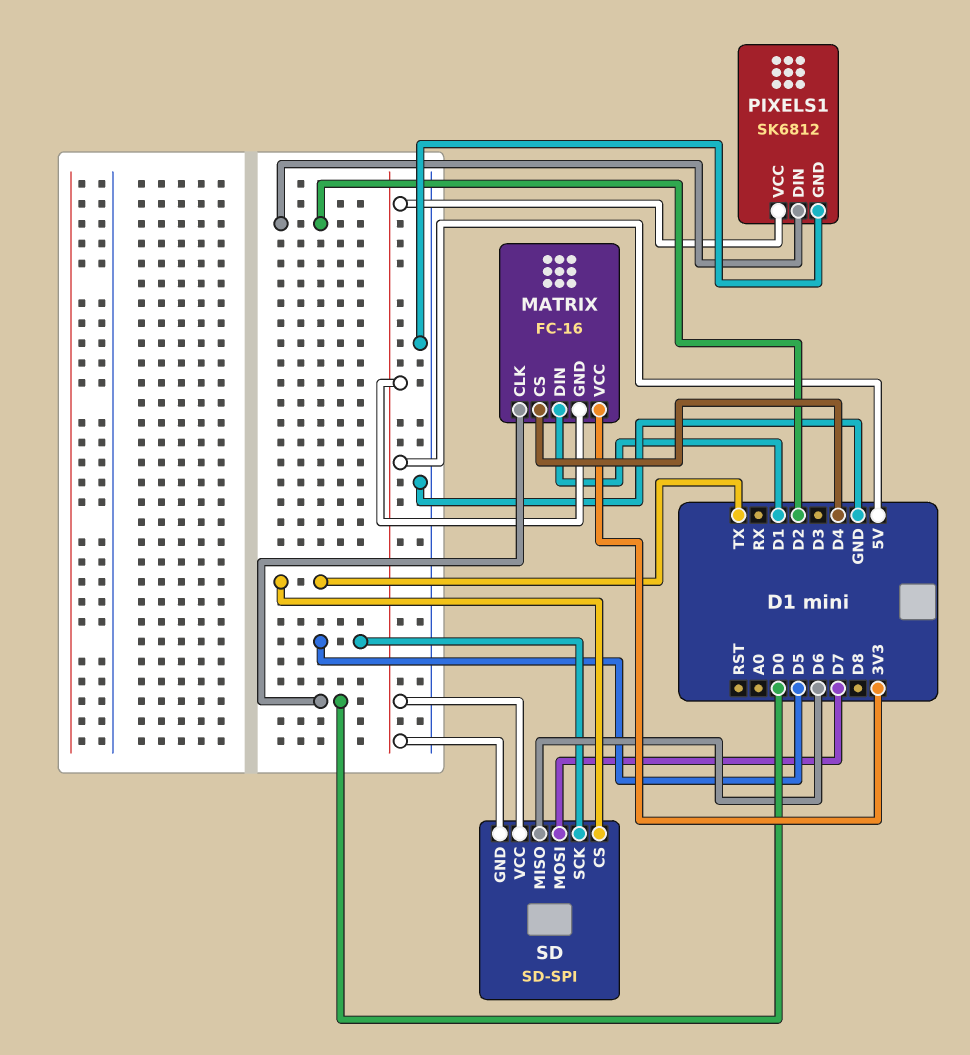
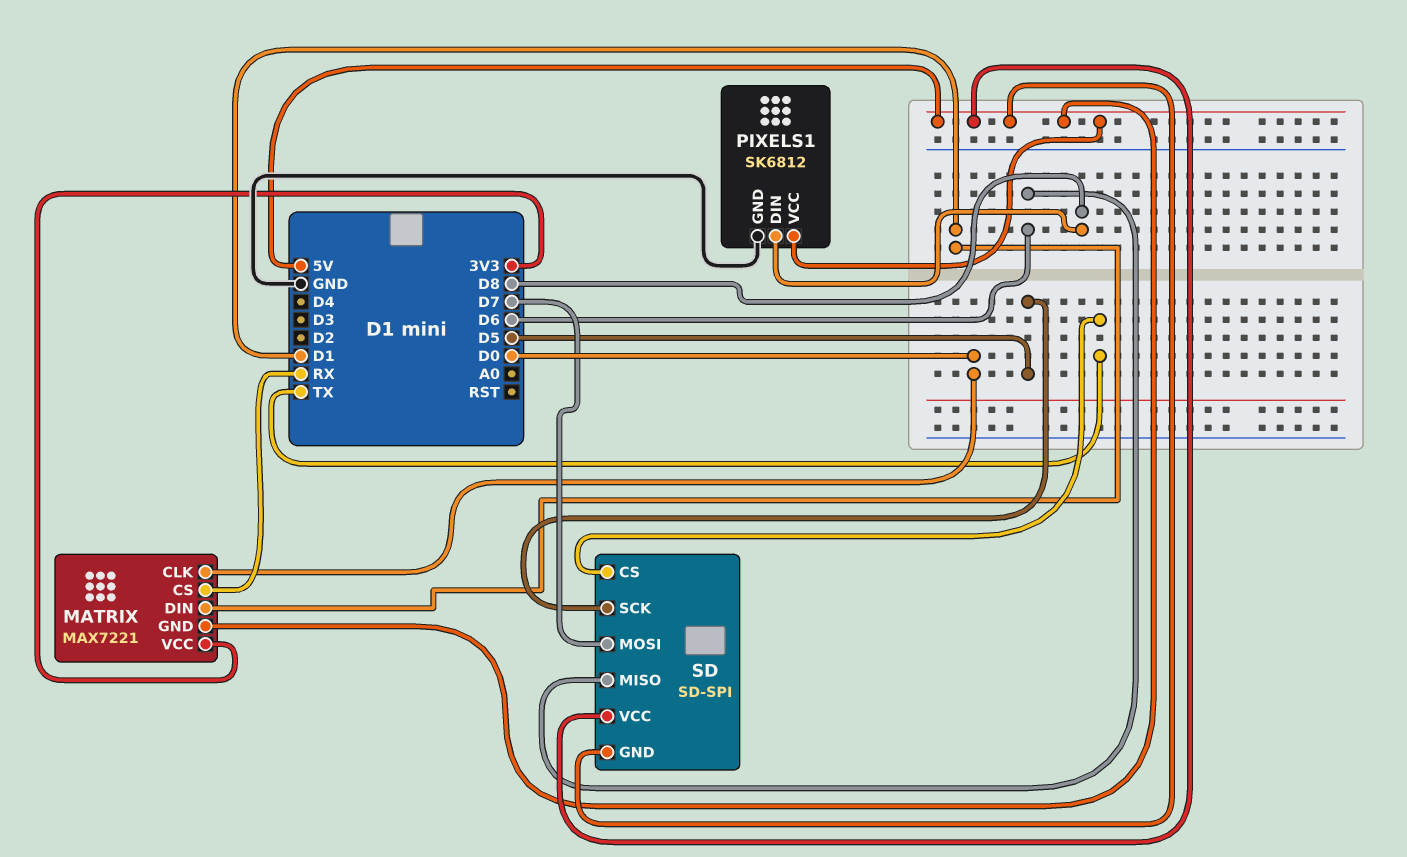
MATRIX: FC-16 -> MAX7221
MATRIX pin CS: D4 -> RX
PIXELS1 pin DIN: D2 -> D8

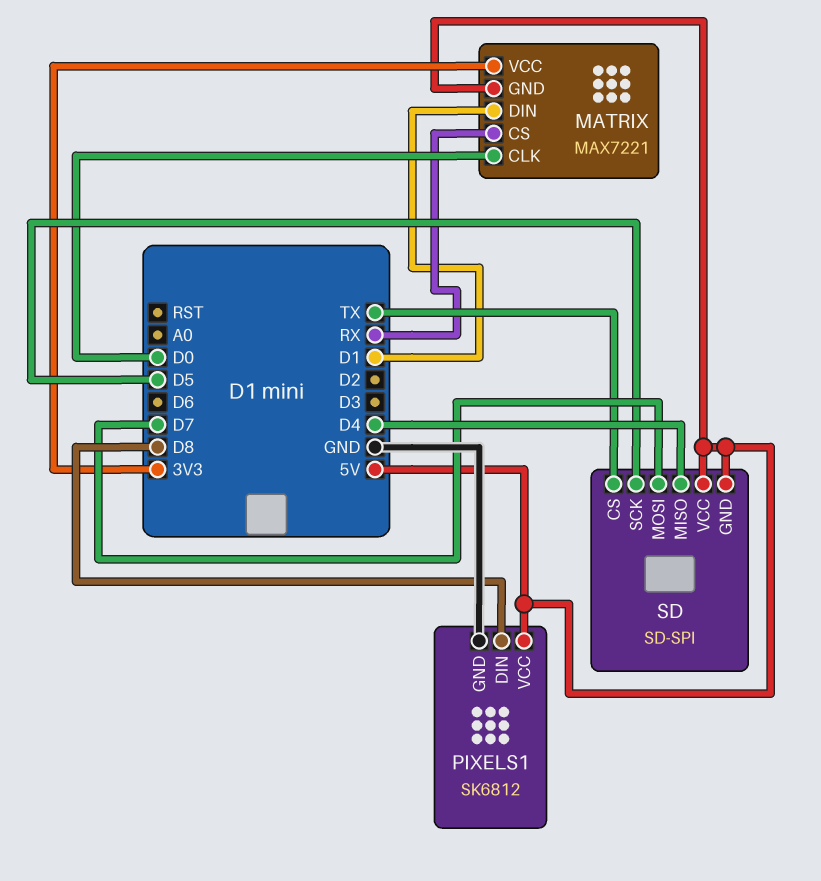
SD pin MISO: D6 -> D4

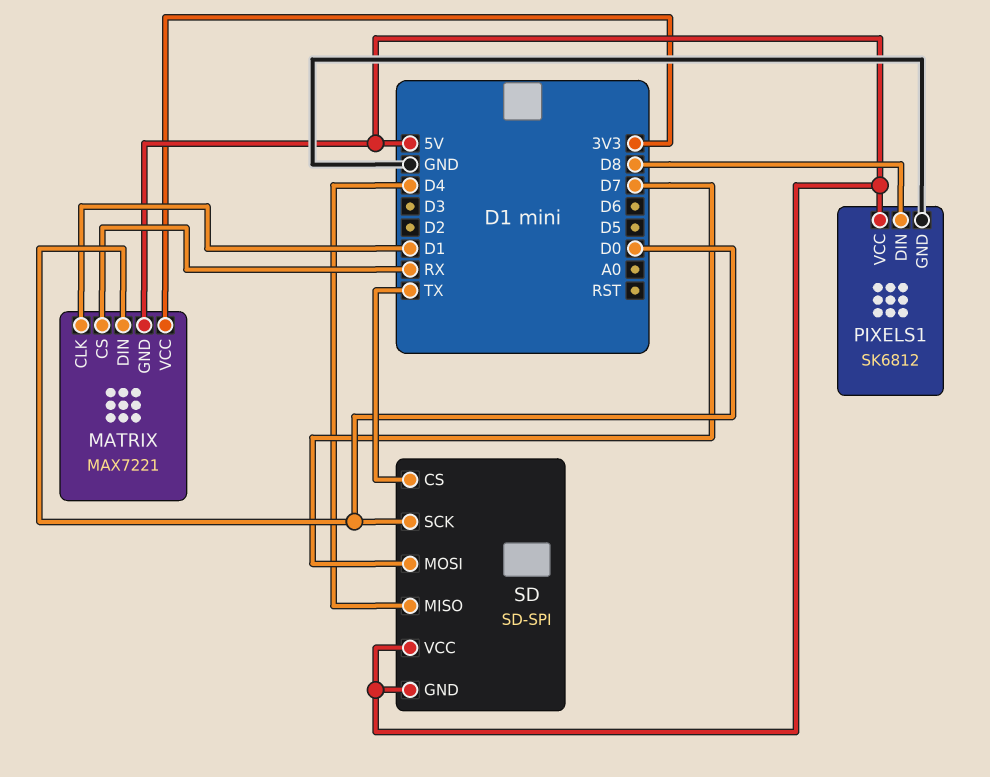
MATRIX pin CLK: D0 -> D1
MATRIX pin DIN: D1 -> D0
SD pin SCK: D5 -> D0

